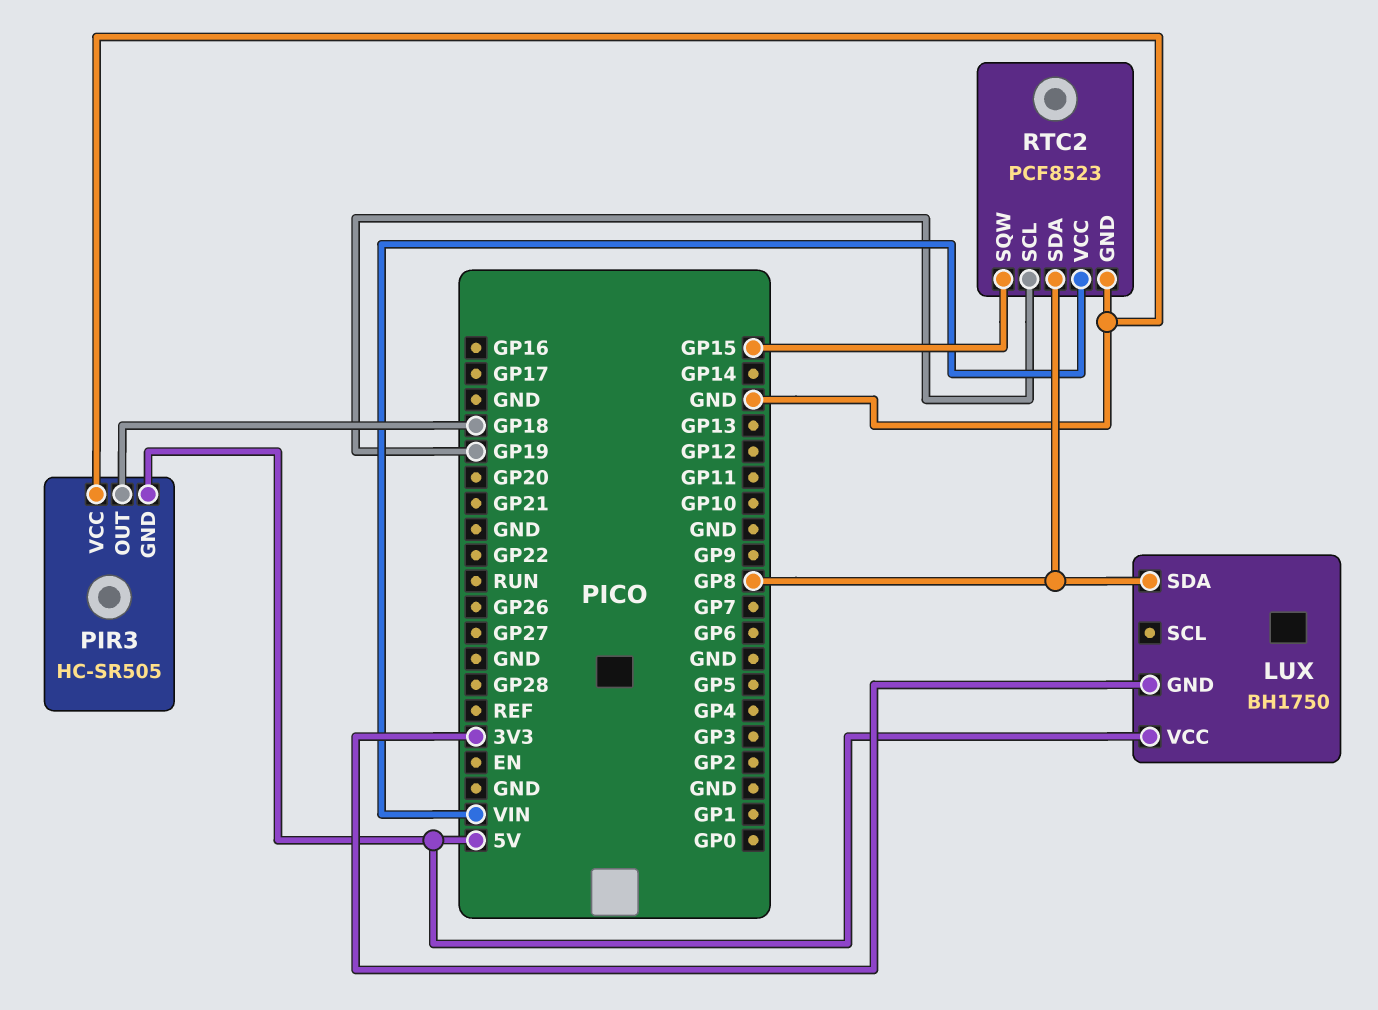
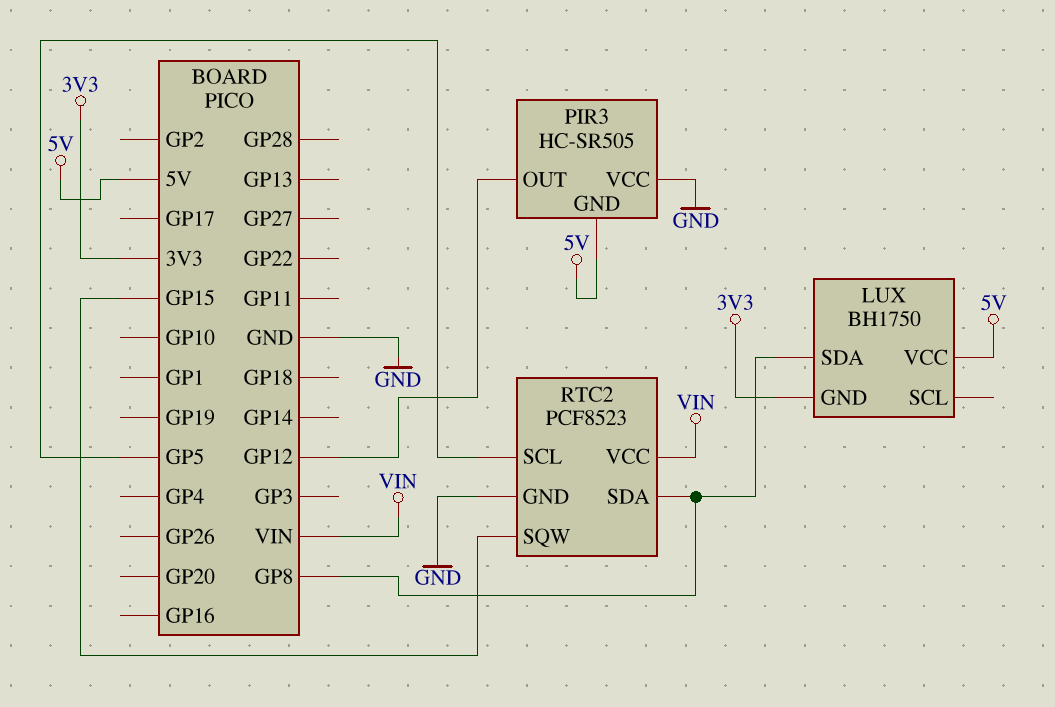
PIR3 pin OUT: GP18 -> GP12
RTC2 pin SCL: GP19 -> GP5

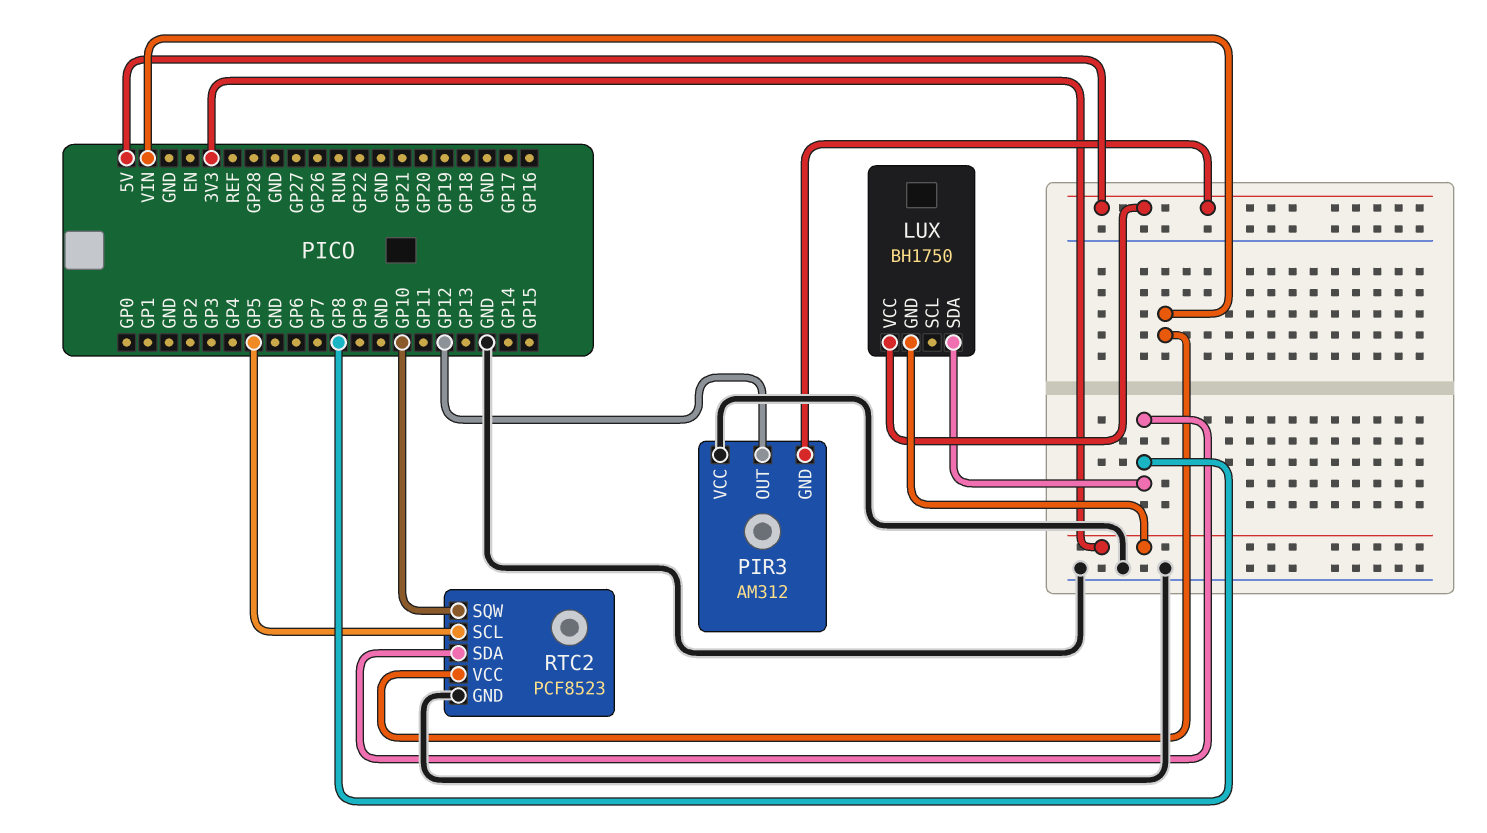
PIR3: HC-SR505 -> AM312
RTC2 pin SQW: GP15 -> GP10

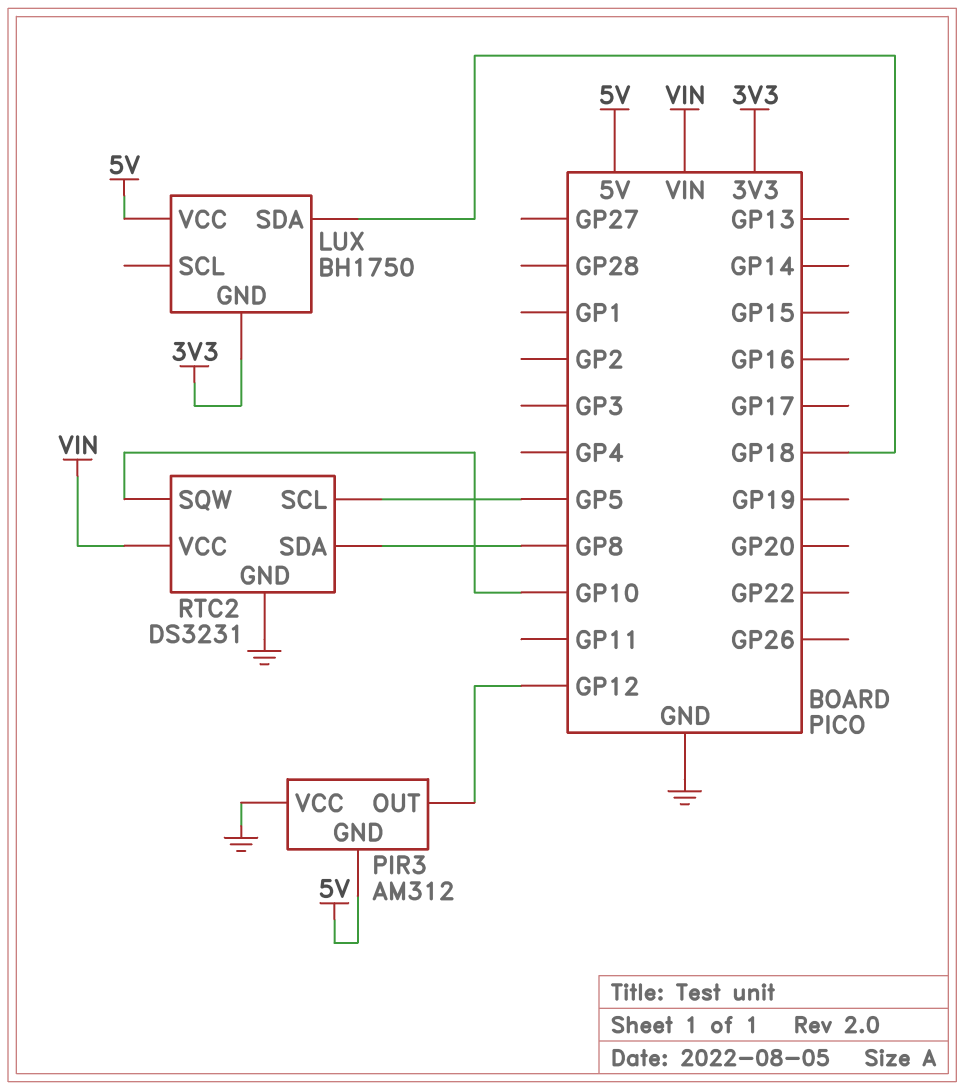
LUX pin SDA: GP8 -> GP18
RTC2: PCF8523 -> DS3231

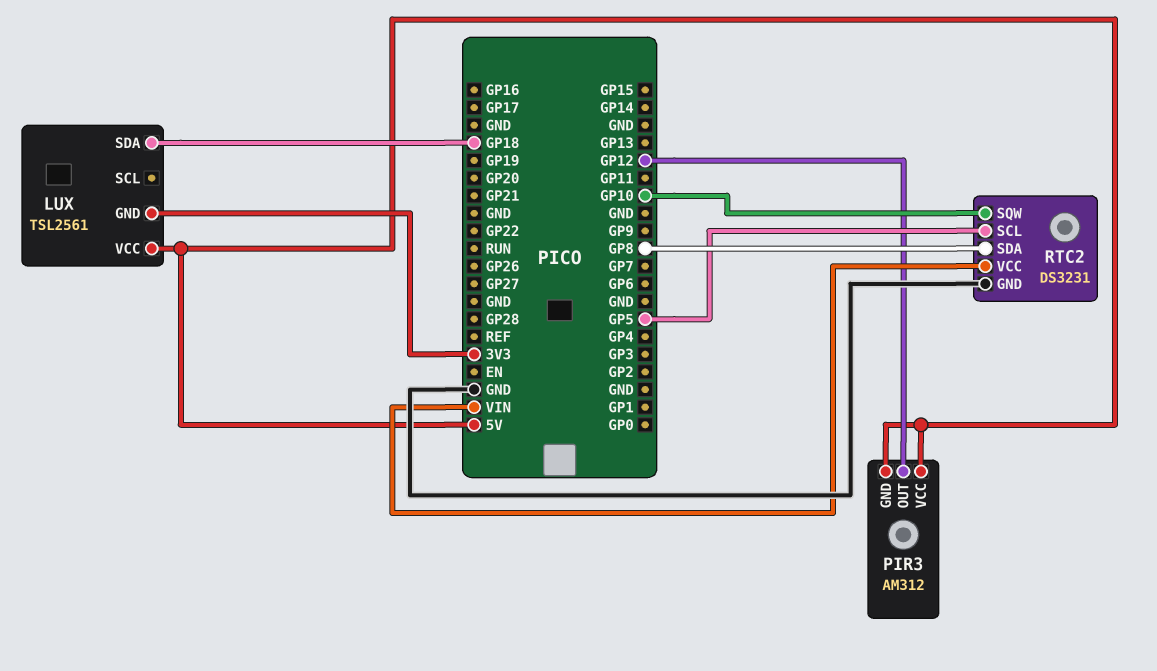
LUX: BH1750 -> TSL2561
PIR3 pin VCC: GND -> 5V

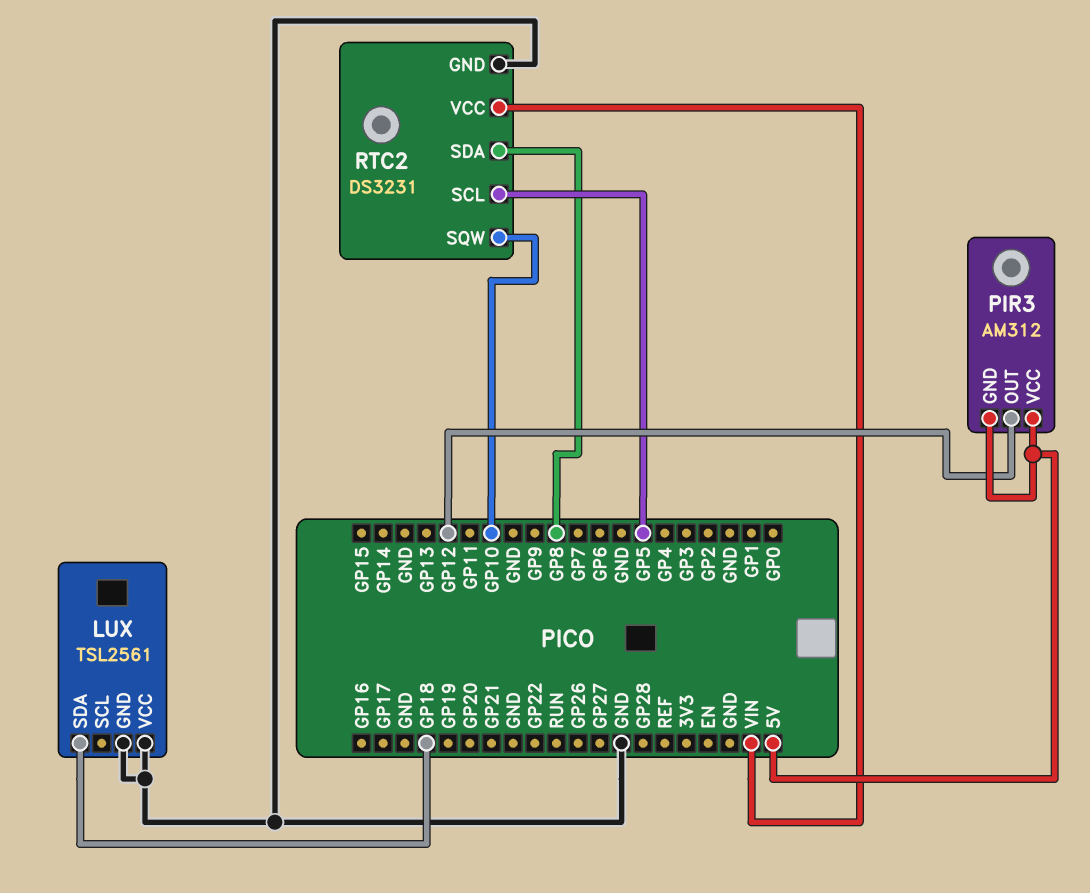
LUX pin GND: 3V3 -> GND
LUX pin VCC: 5V -> GND

